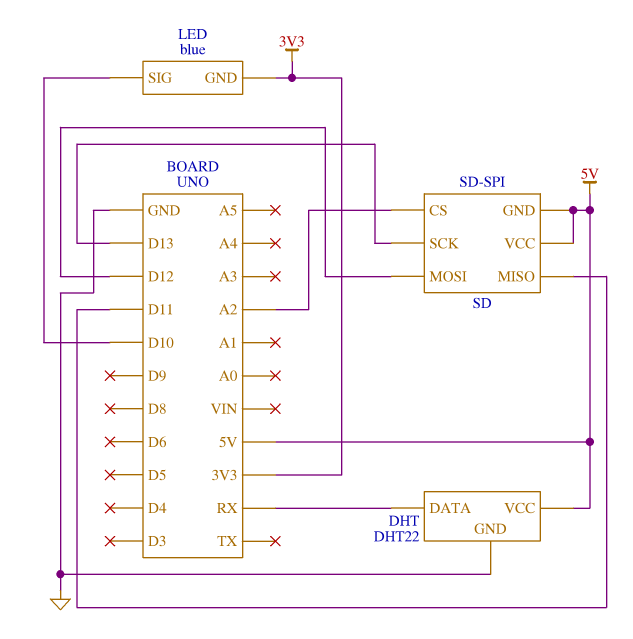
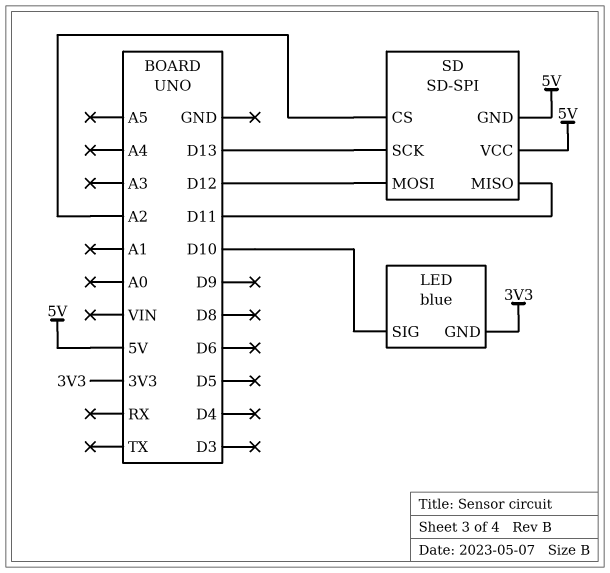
DHT: DHT22 -> none
DHT pin DATA: RX -> none
DHT pin GND: GND -> none
DHT pin VCC: 5V -> none

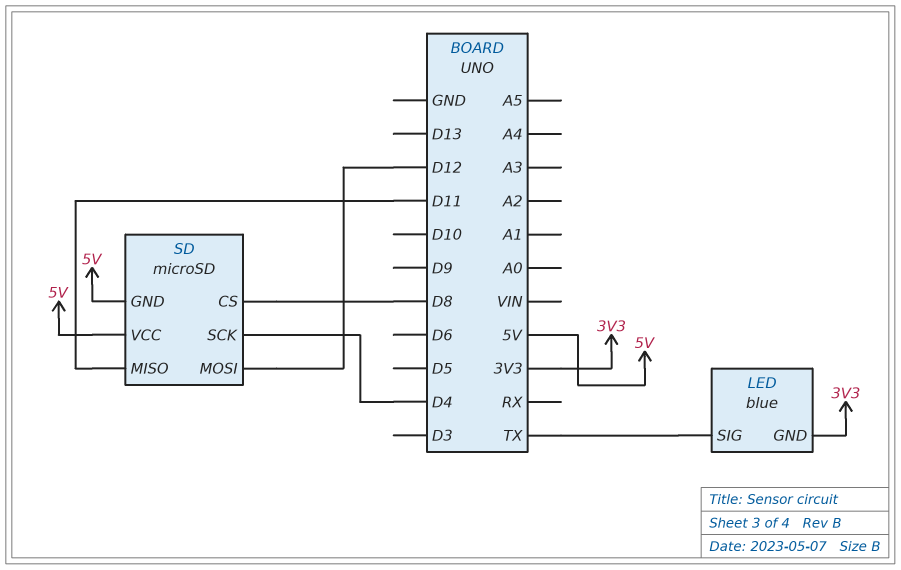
LED pin SIG: D10 -> TX
SD: SD-SPI -> microSD
SD pin CS: A2 -> D8
SD pin SCK: D13 -> D4

